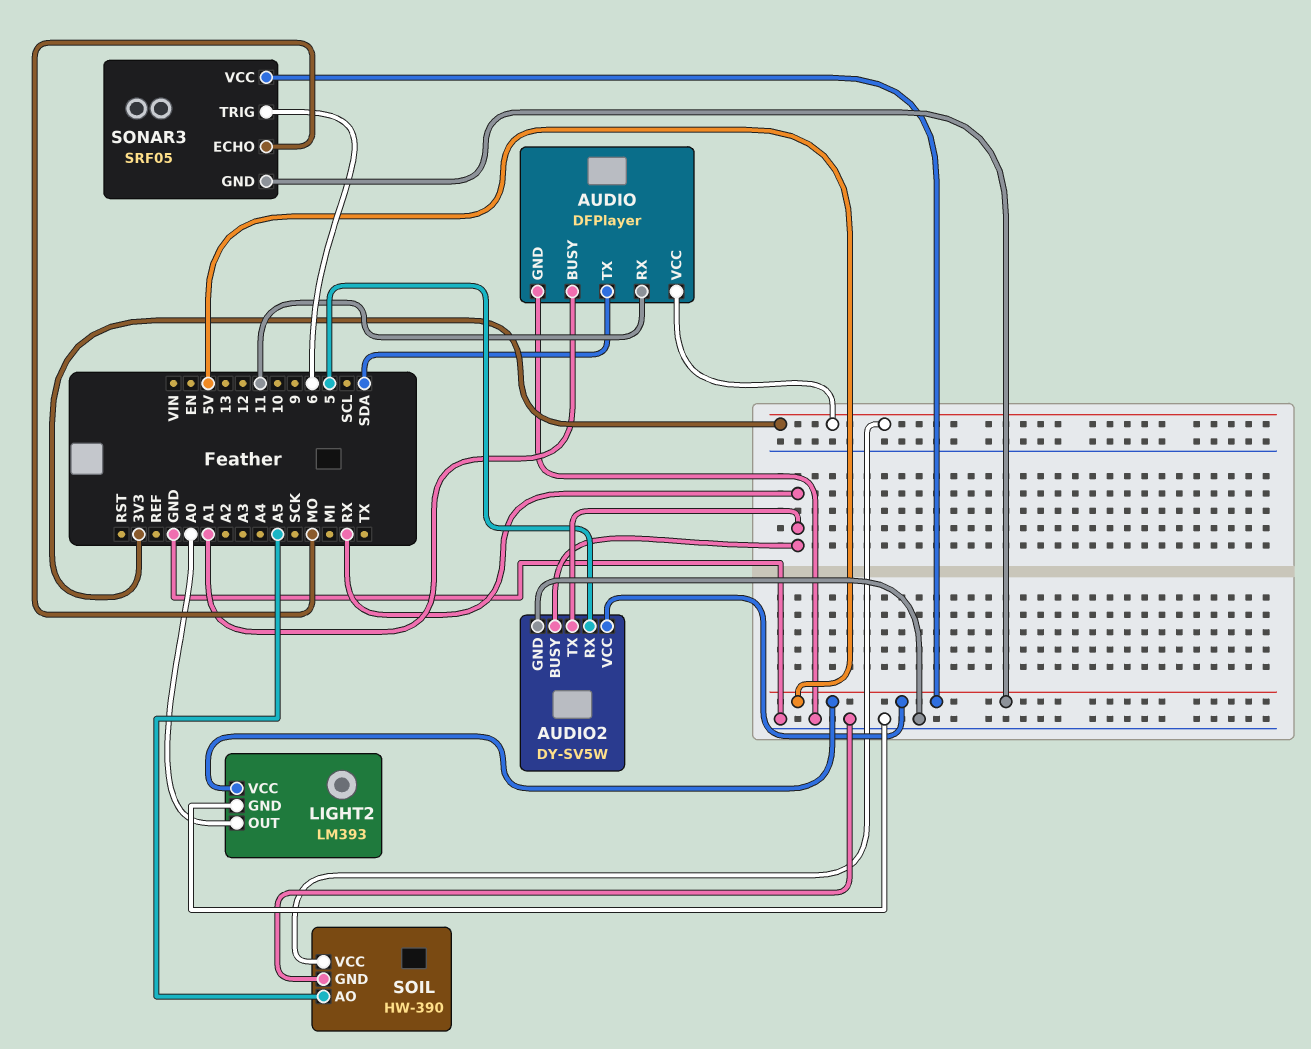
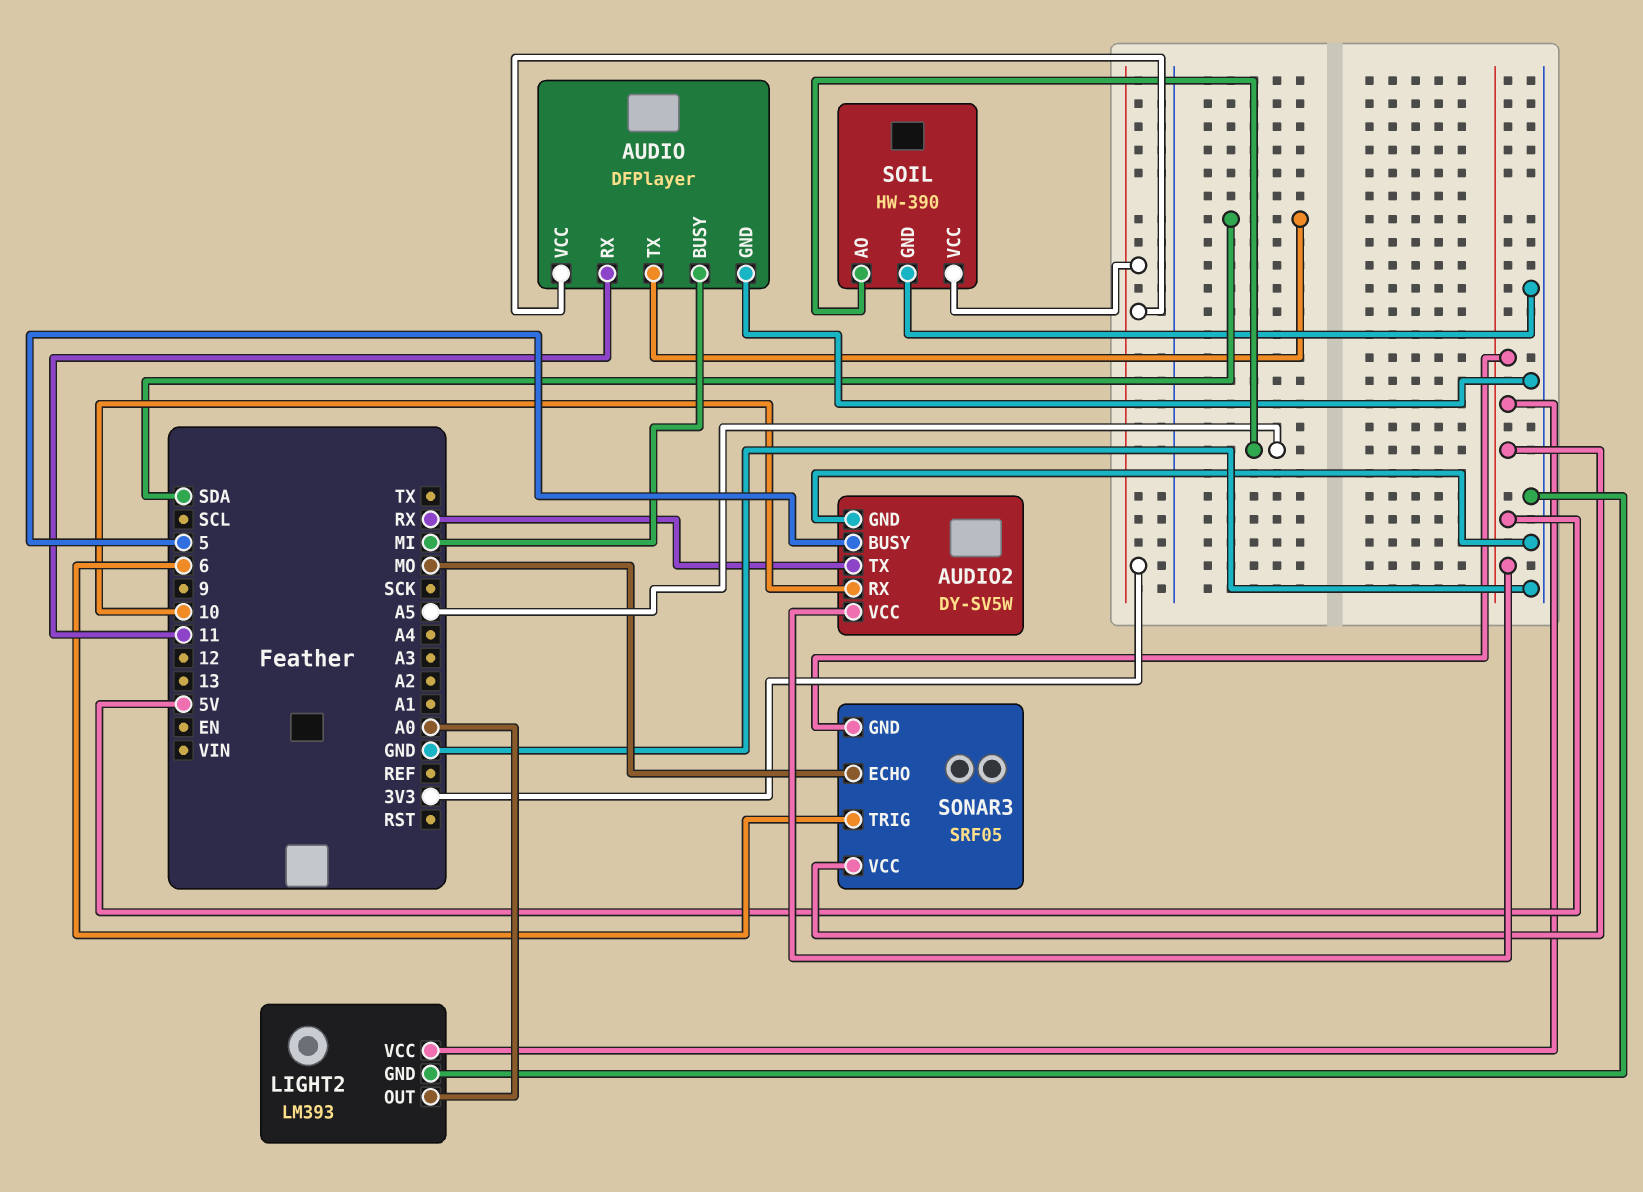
AUDIO pin BUSY: A1 -> MI
AUDIO2 pin BUSY: RX -> 5
AUDIO2 pin RX: 5 -> 10

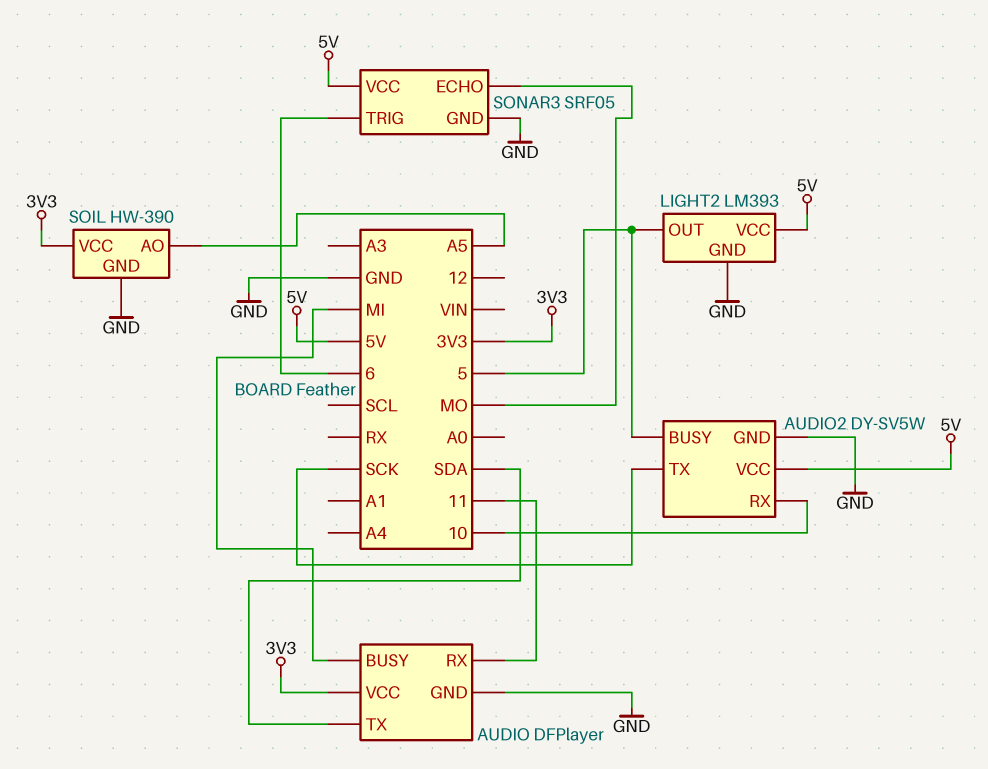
AUDIO2 pin TX: RX -> SCK
LIGHT2 pin OUT: A0 -> 5
SONAR3 pin GND: 5V -> GND

